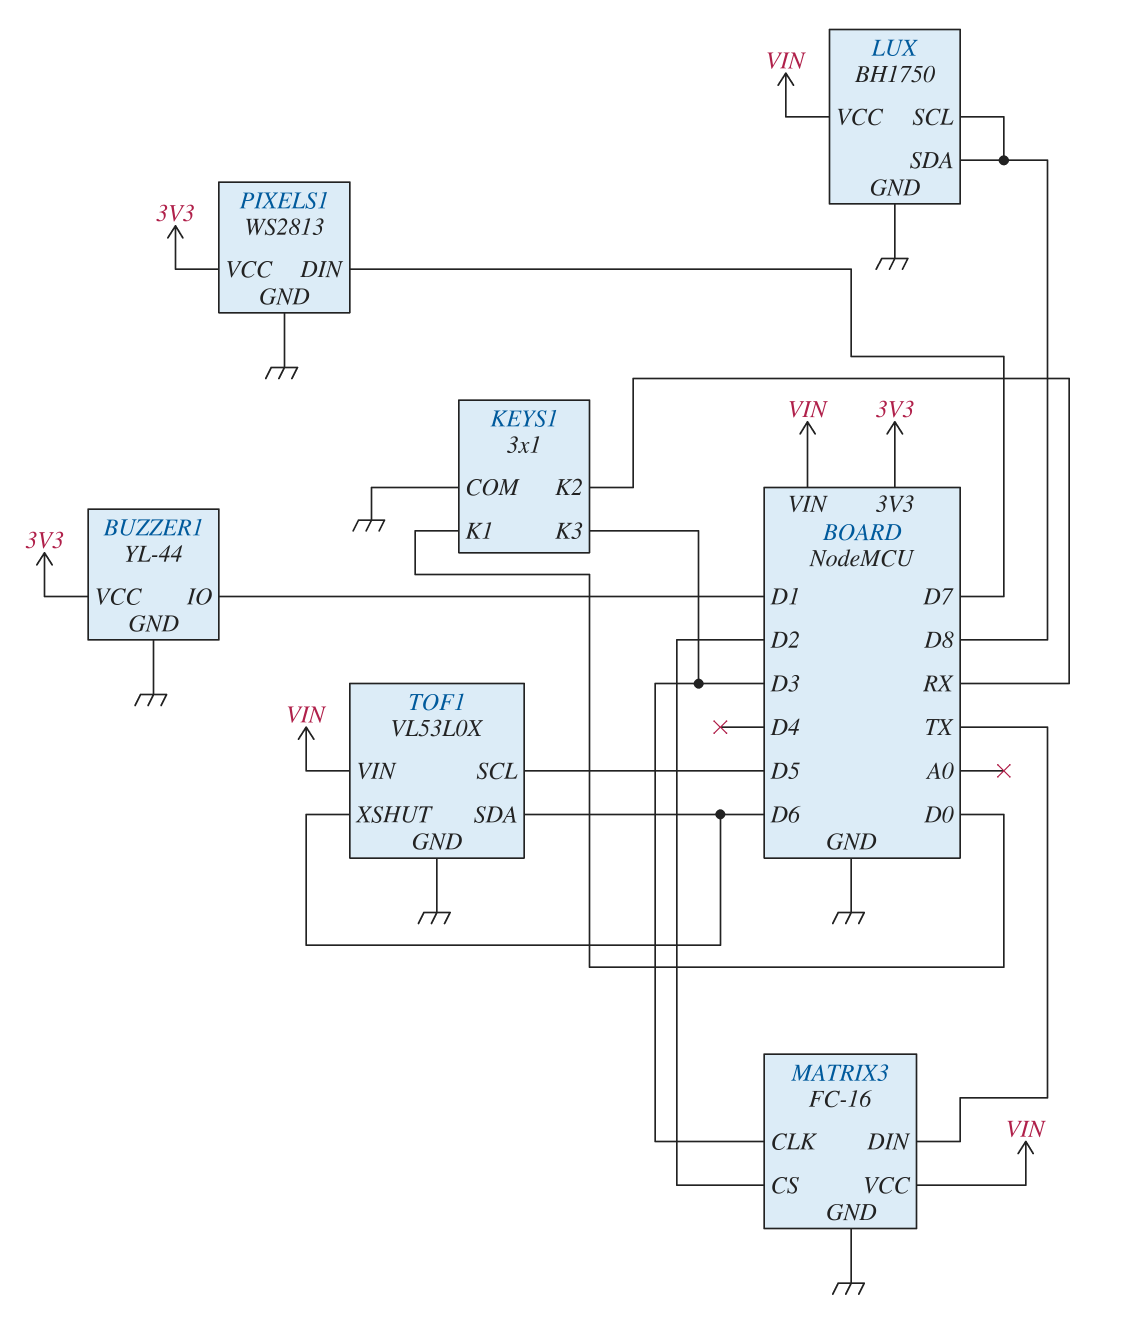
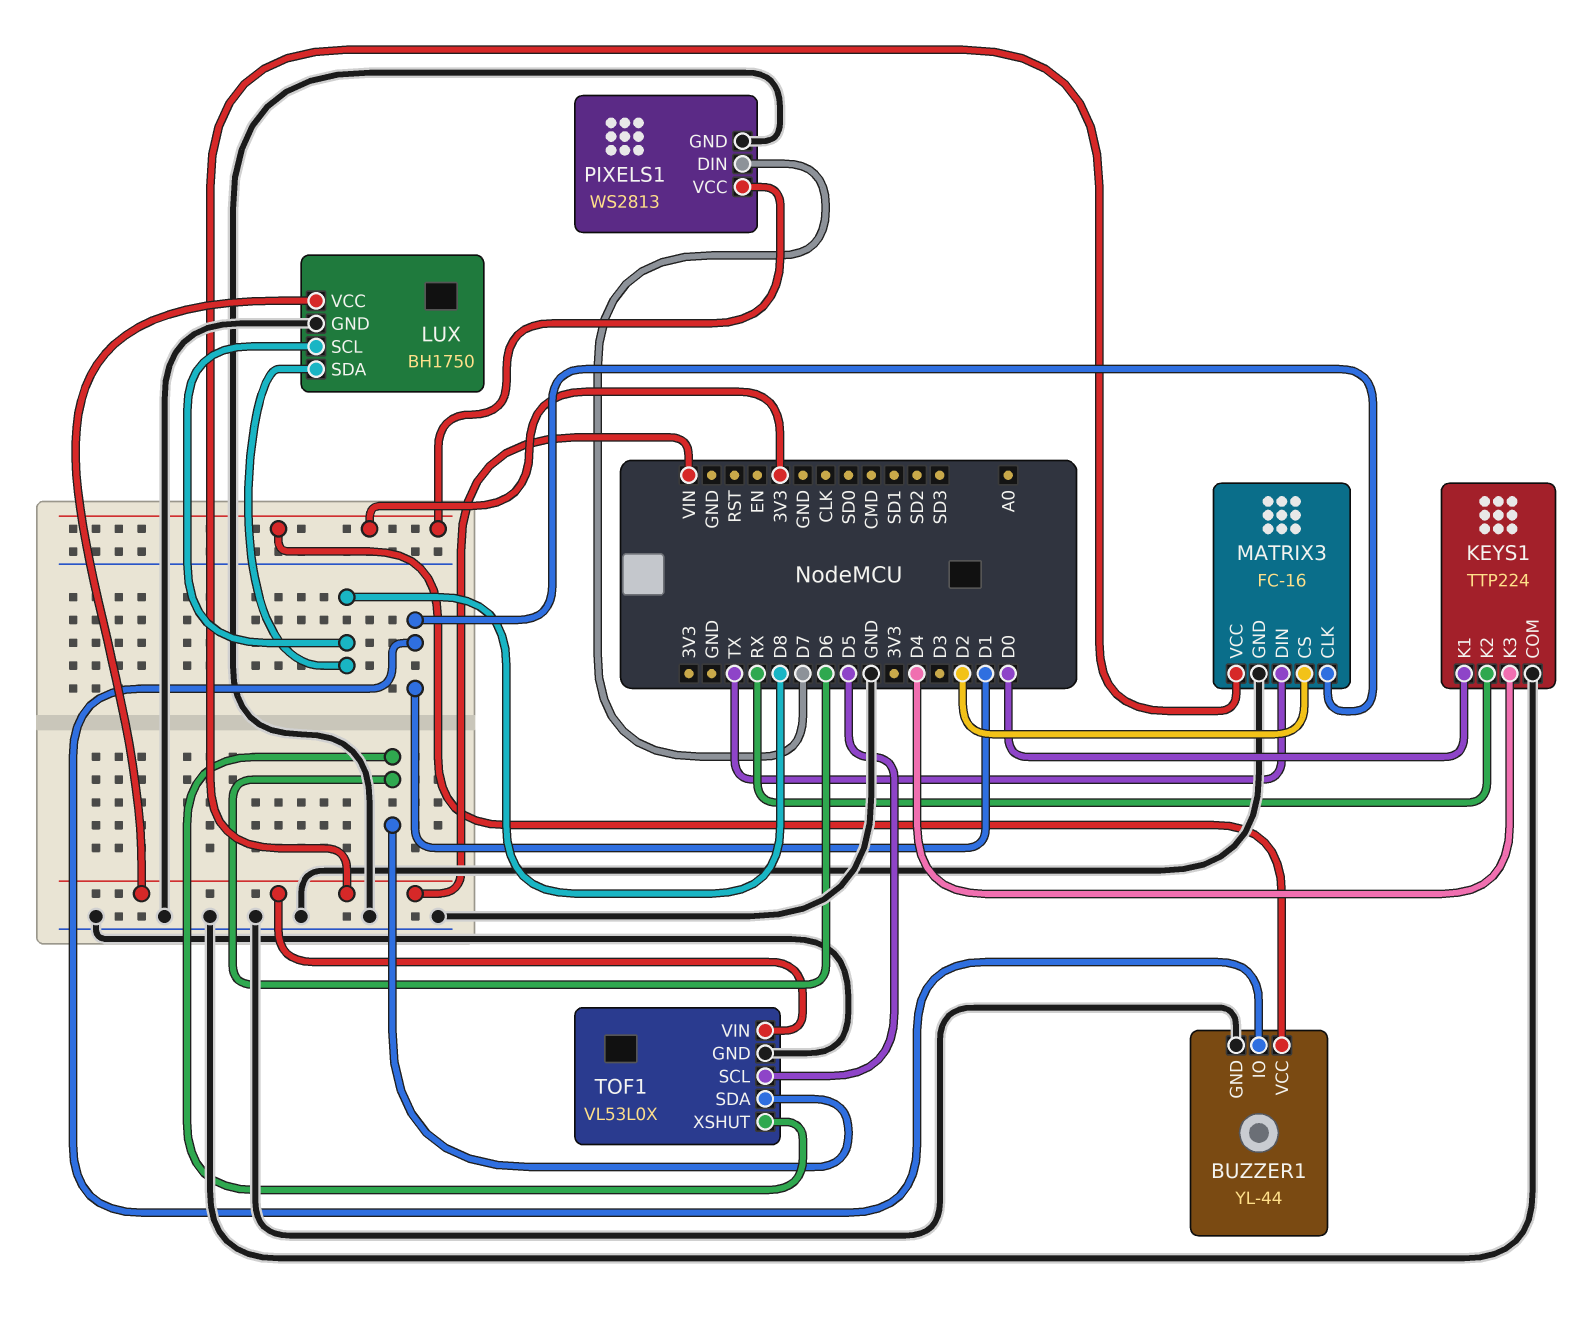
KEYS1: 3x1 -> TTP224
KEYS1 pin K3: D3 -> D4
MATRIX3 pin CLK: D3 -> D1

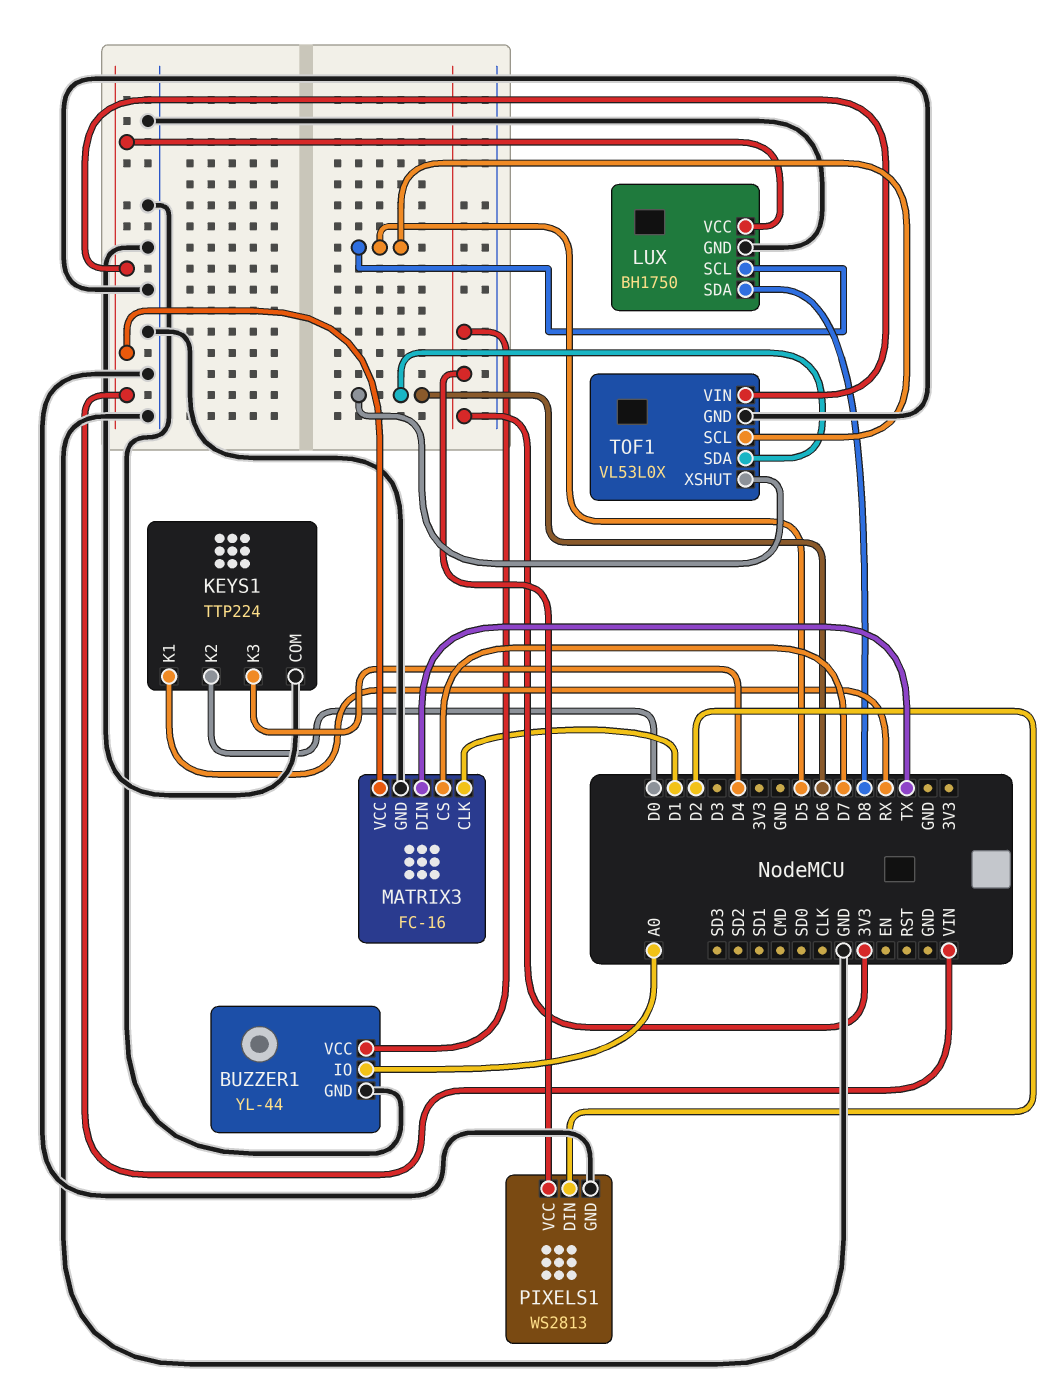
BUZZER1 pin IO: D1 -> A0
KEYS1 pin K1: D0 -> RX
KEYS1 pin K2: RX -> D0
LUX pin SCL: D8 -> D5
MATRIX3 pin CS: D2 -> D7
PIXELS1 pin DIN: D7 -> D2

